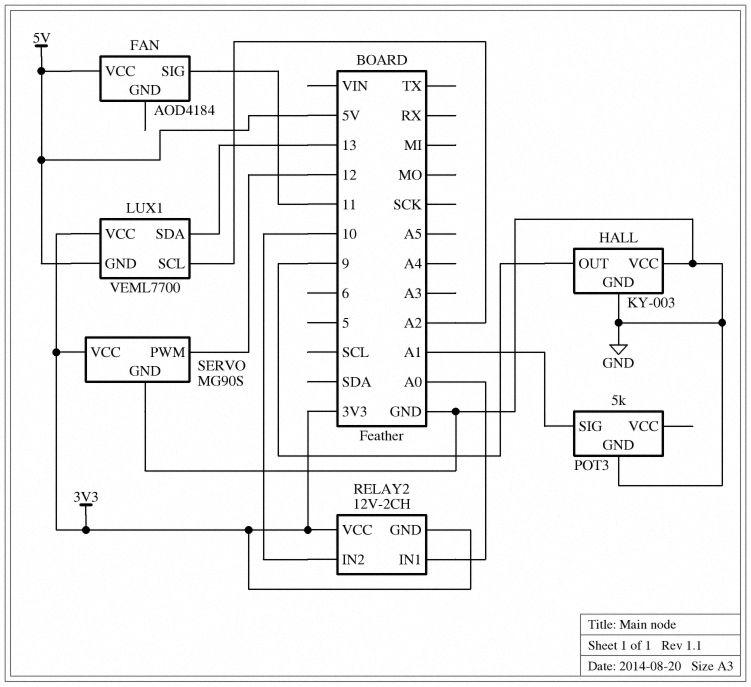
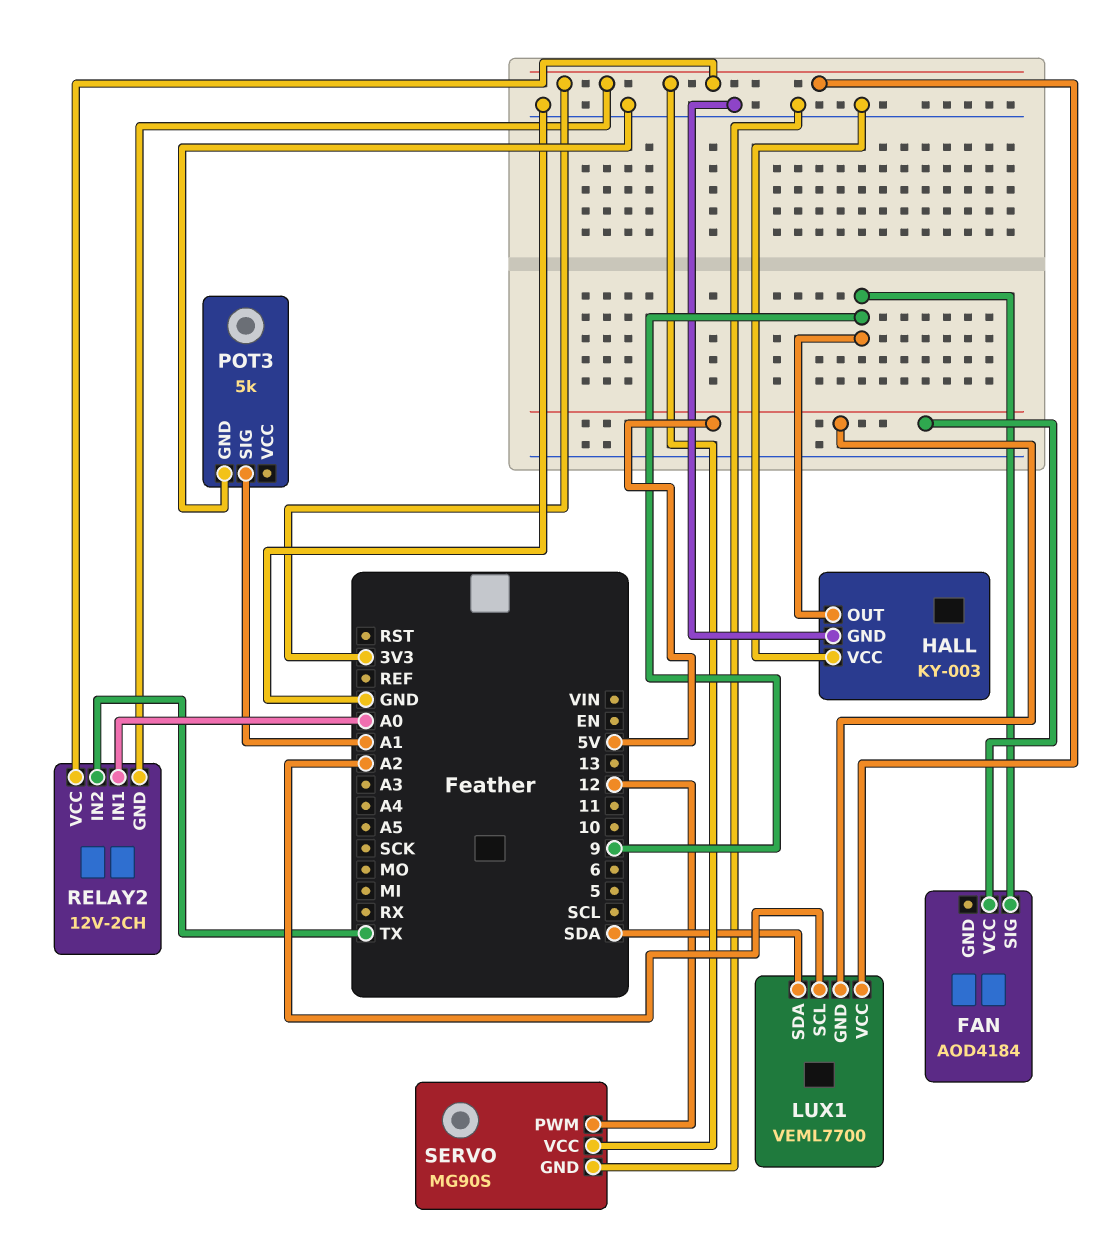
FAN pin SIG: 11 -> 9
LUX1 pin SDA: 13 -> SDA
RELAY2 pin IN2: 10 -> TX

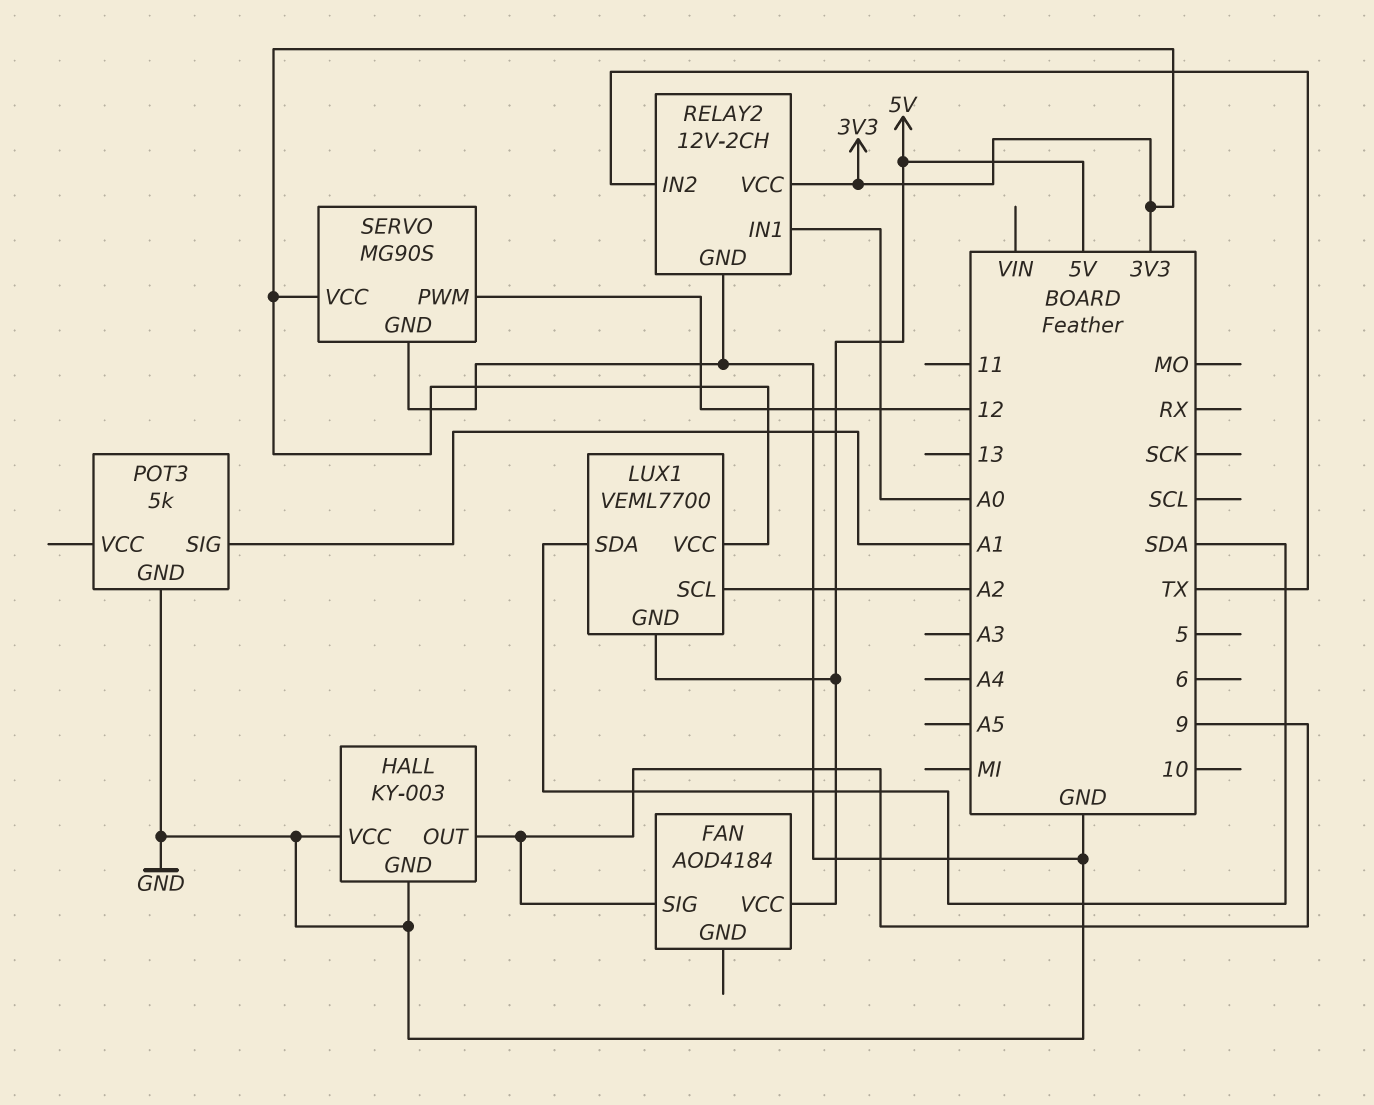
RELAY2 pin GND: 3V3 -> GND

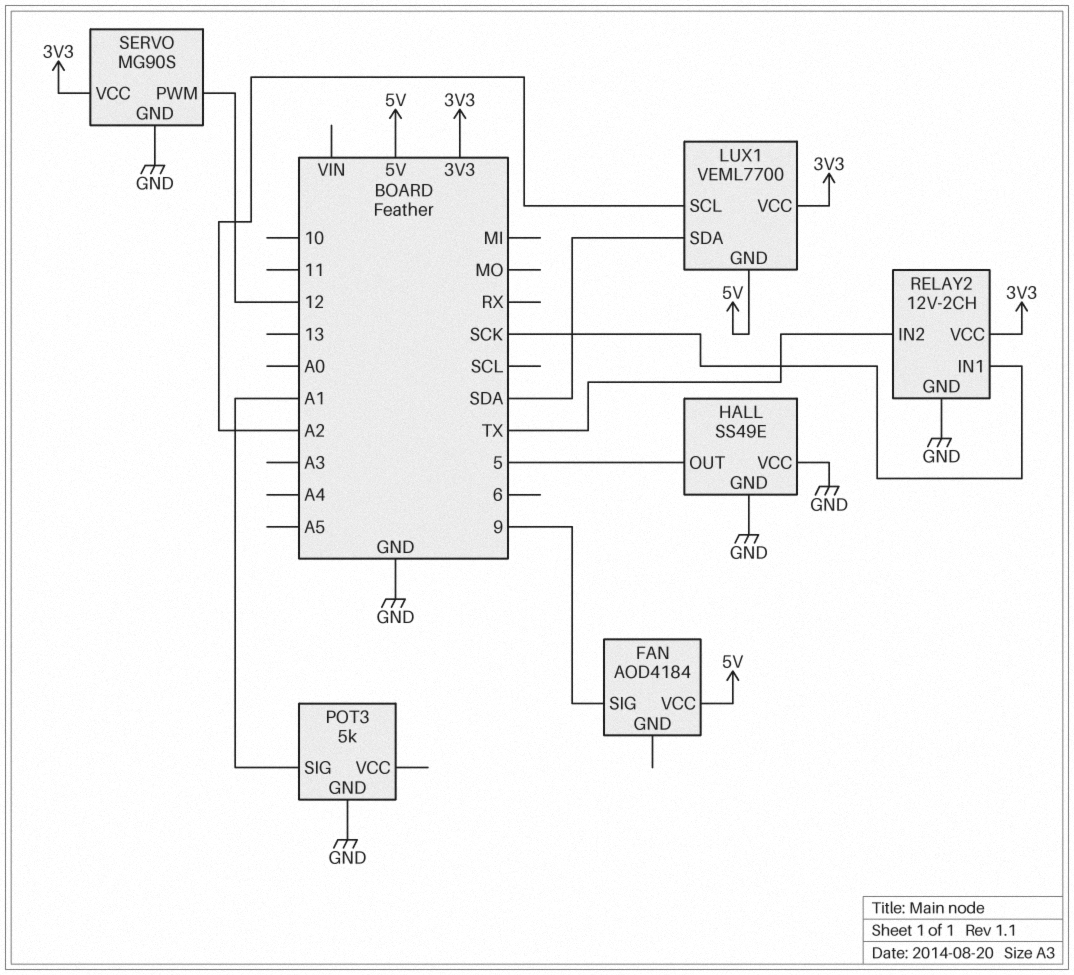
HALL: KY-003 -> SS49E
HALL pin OUT: 9 -> 5
RELAY2 pin IN1: A0 -> SCK

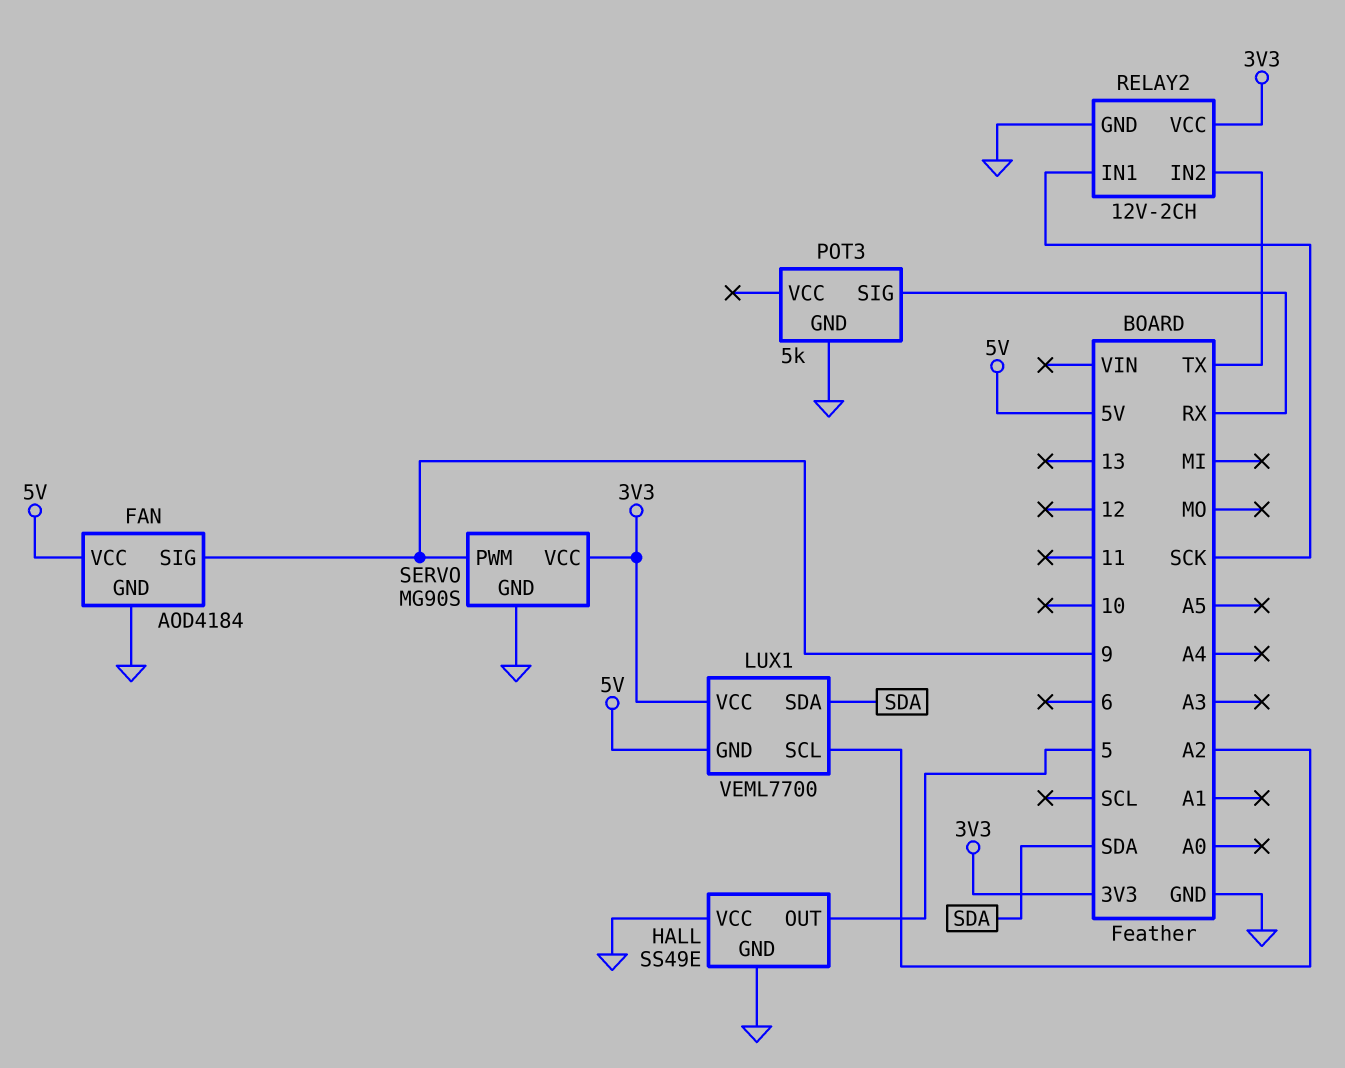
FAN pin GND: none -> GND
POT3 pin SIG: A1 -> RX
SERVO pin PWM: 12 -> 9

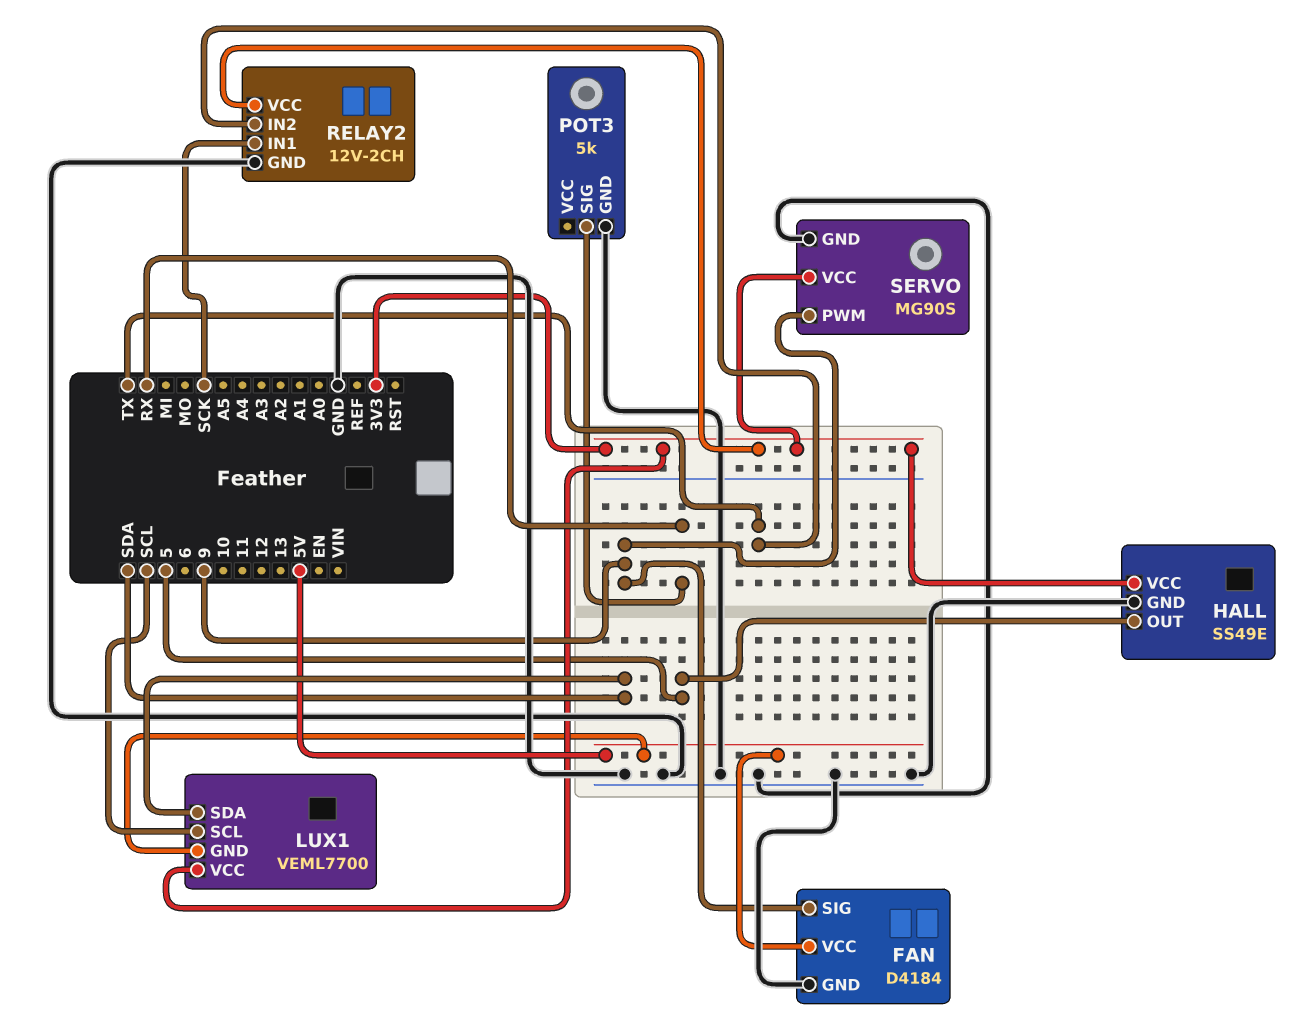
FAN: AOD4184 -> D4184
HALL pin VCC: GND -> 3V3
LUX1 pin SCL: A2 -> SCL

